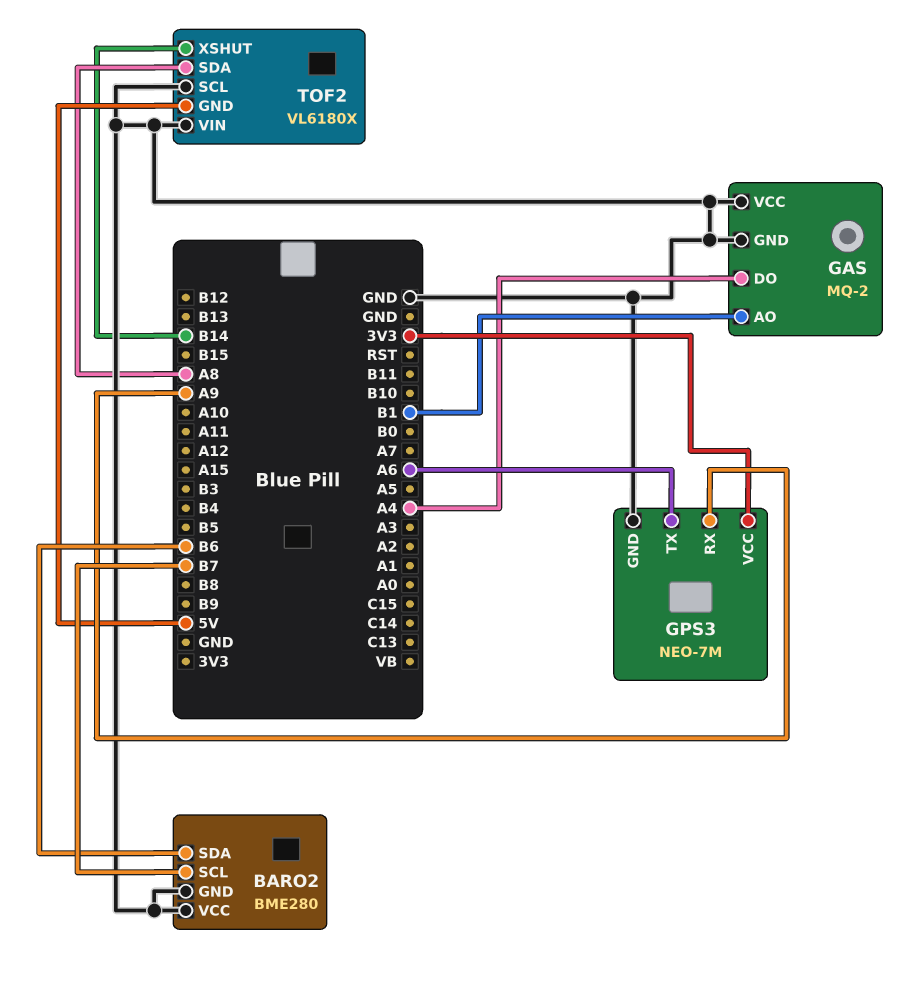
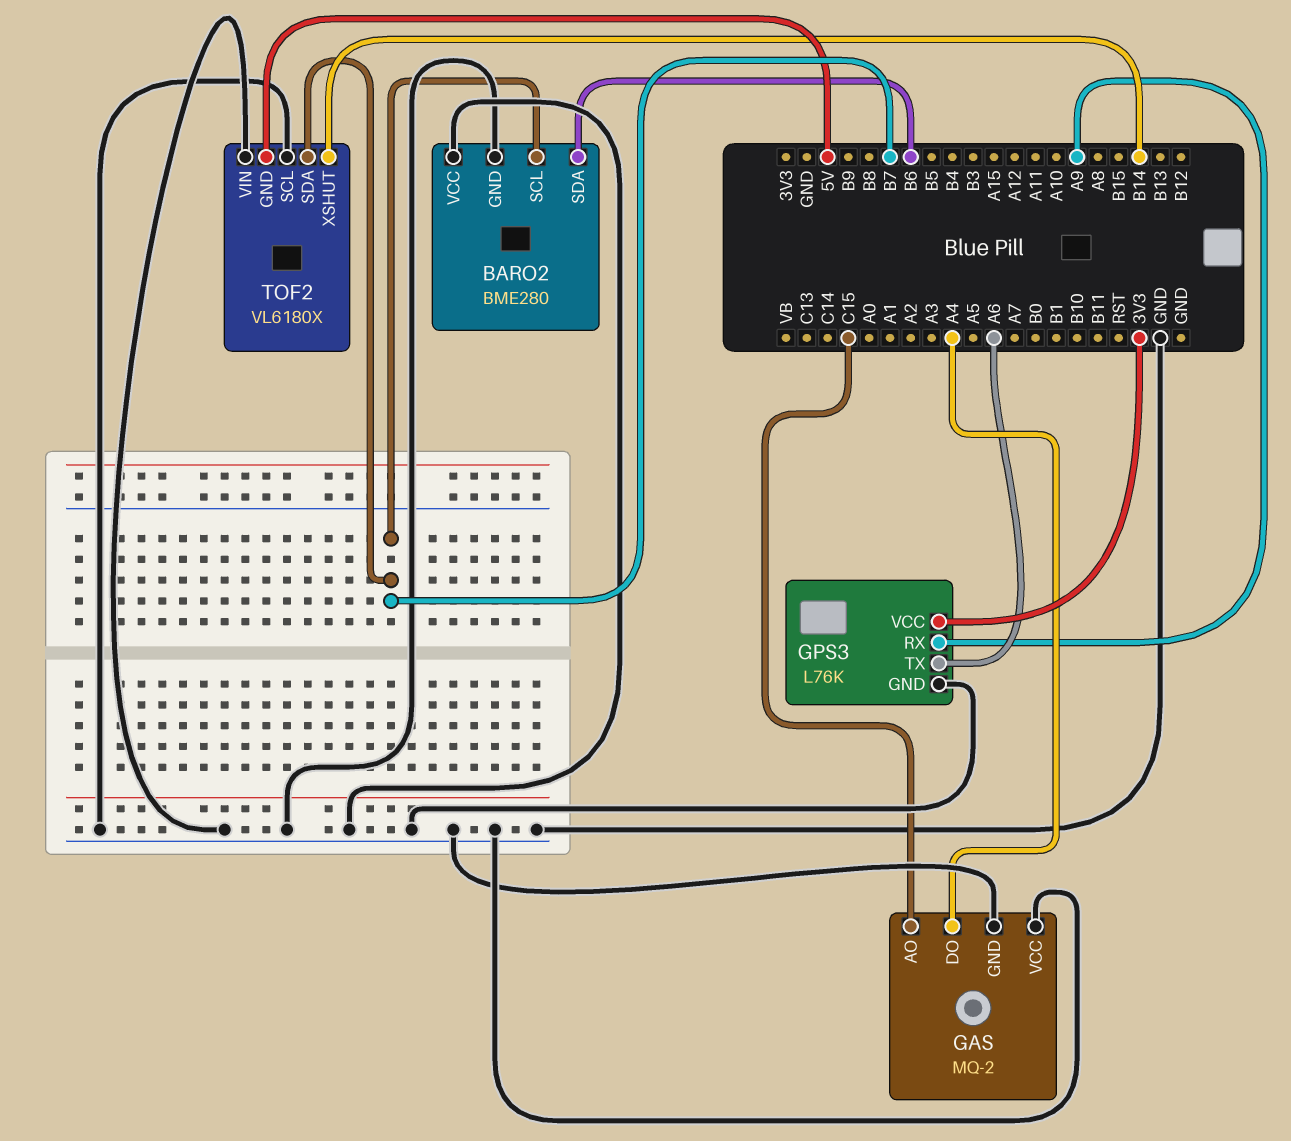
GAS pin AO: B1 -> C15
GPS3: NEO-7M -> L76K
TOF2 pin SDA: A8 -> B7

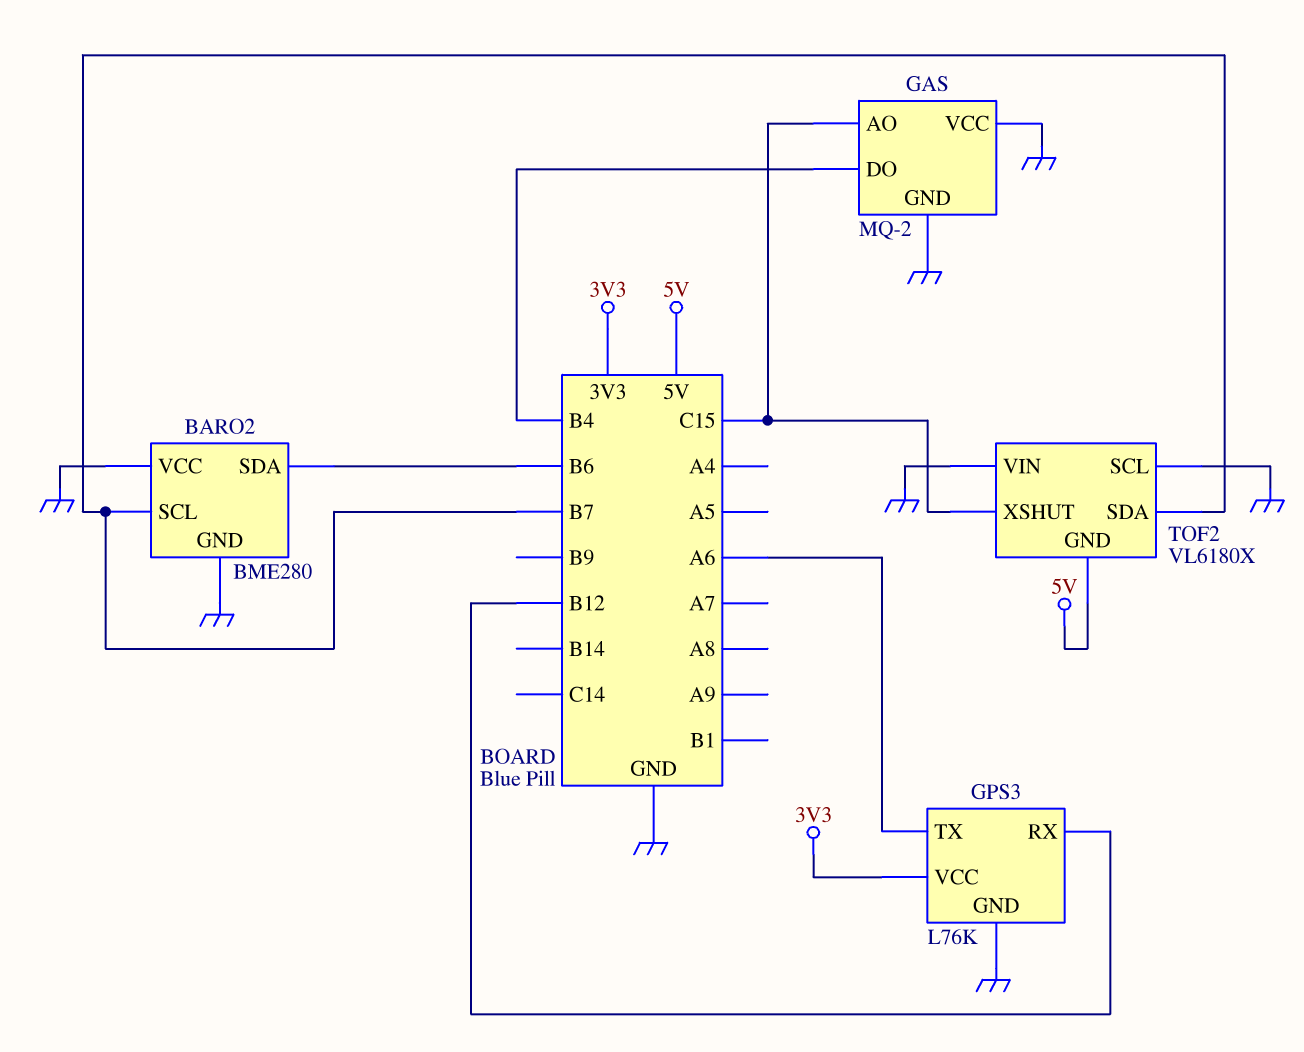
GAS pin DO: A4 -> B4
GPS3 pin RX: A9 -> B12
TOF2 pin XSHUT: B14 -> C15

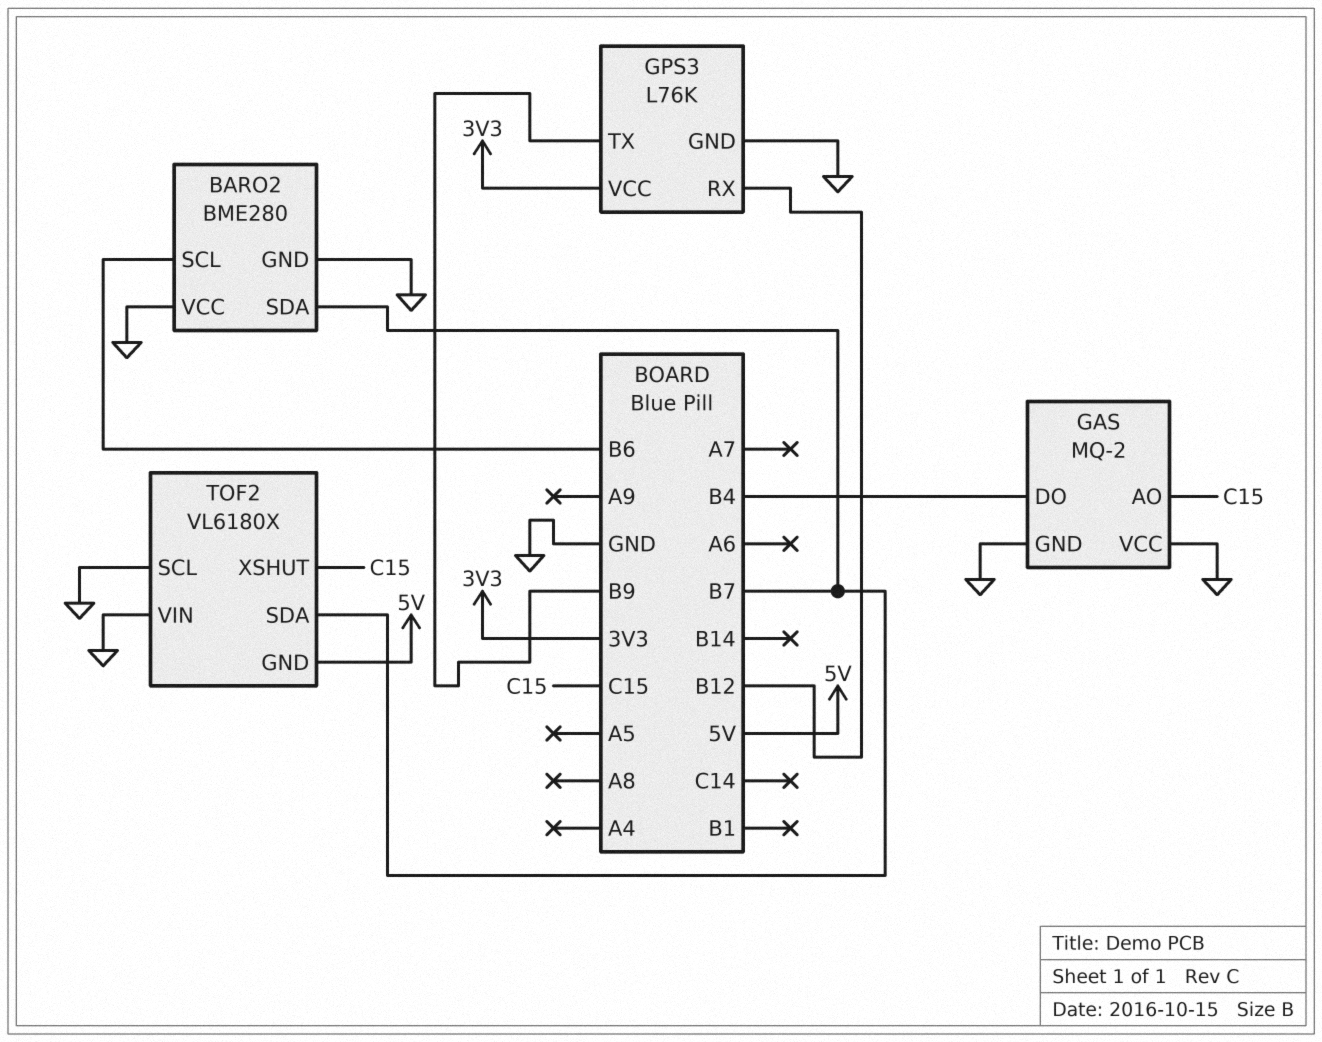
BARO2 pin SCL: B7 -> B6
BARO2 pin SDA: B6 -> B7
GPS3 pin TX: A6 -> B9

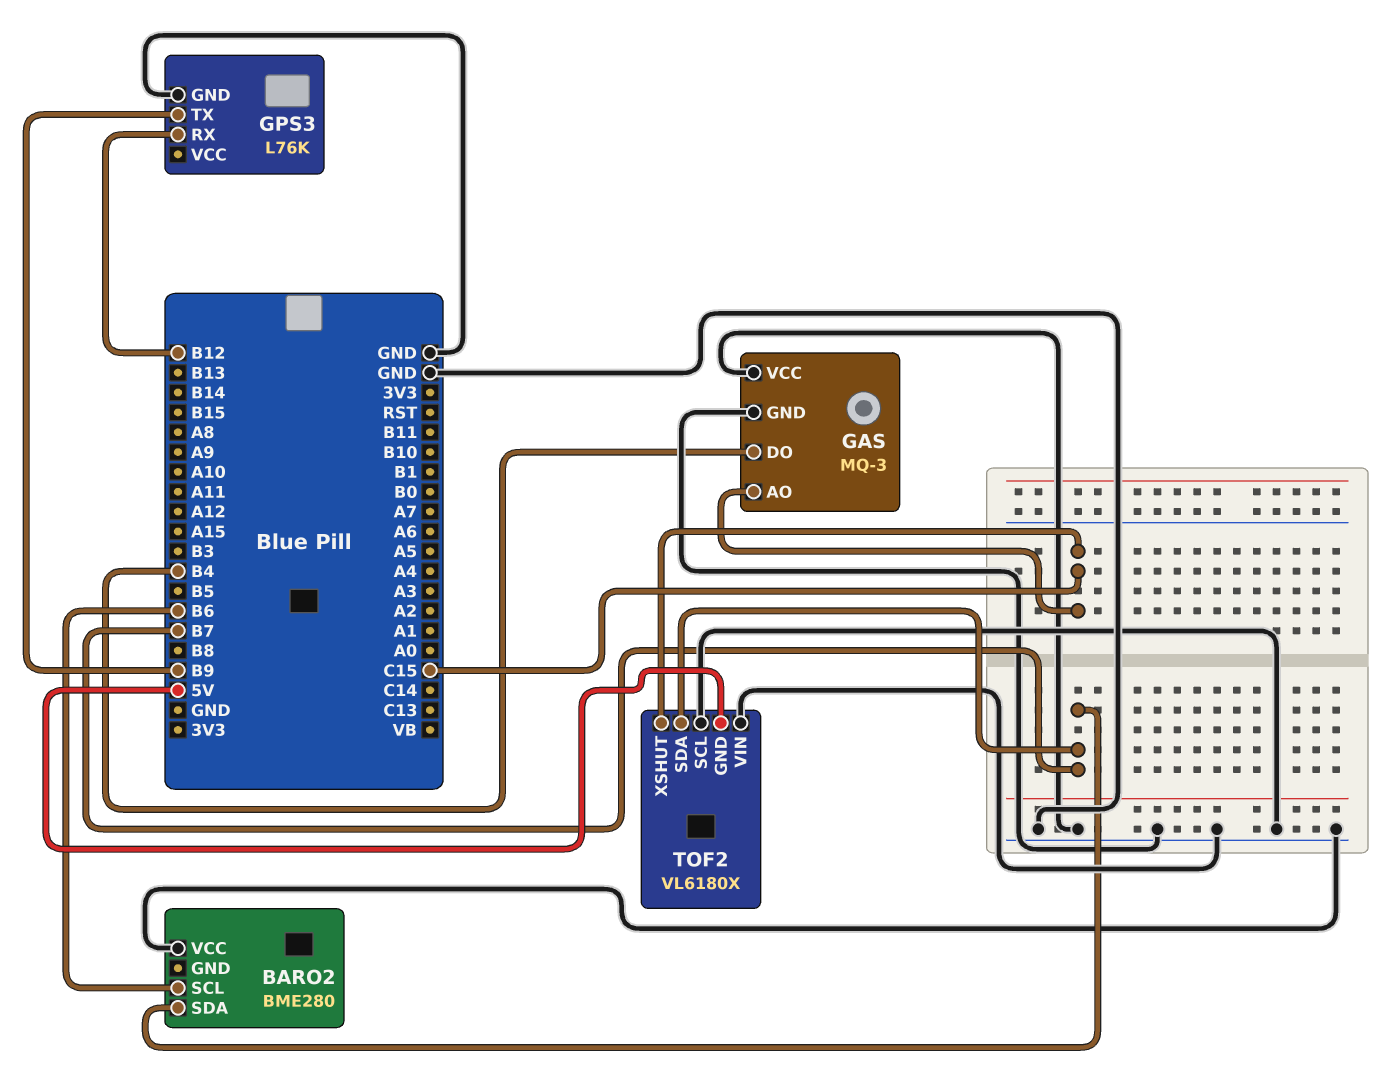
BARO2 pin GND: GND -> none
GAS: MQ-2 -> MQ-3
GPS3 pin VCC: 3V3 -> none

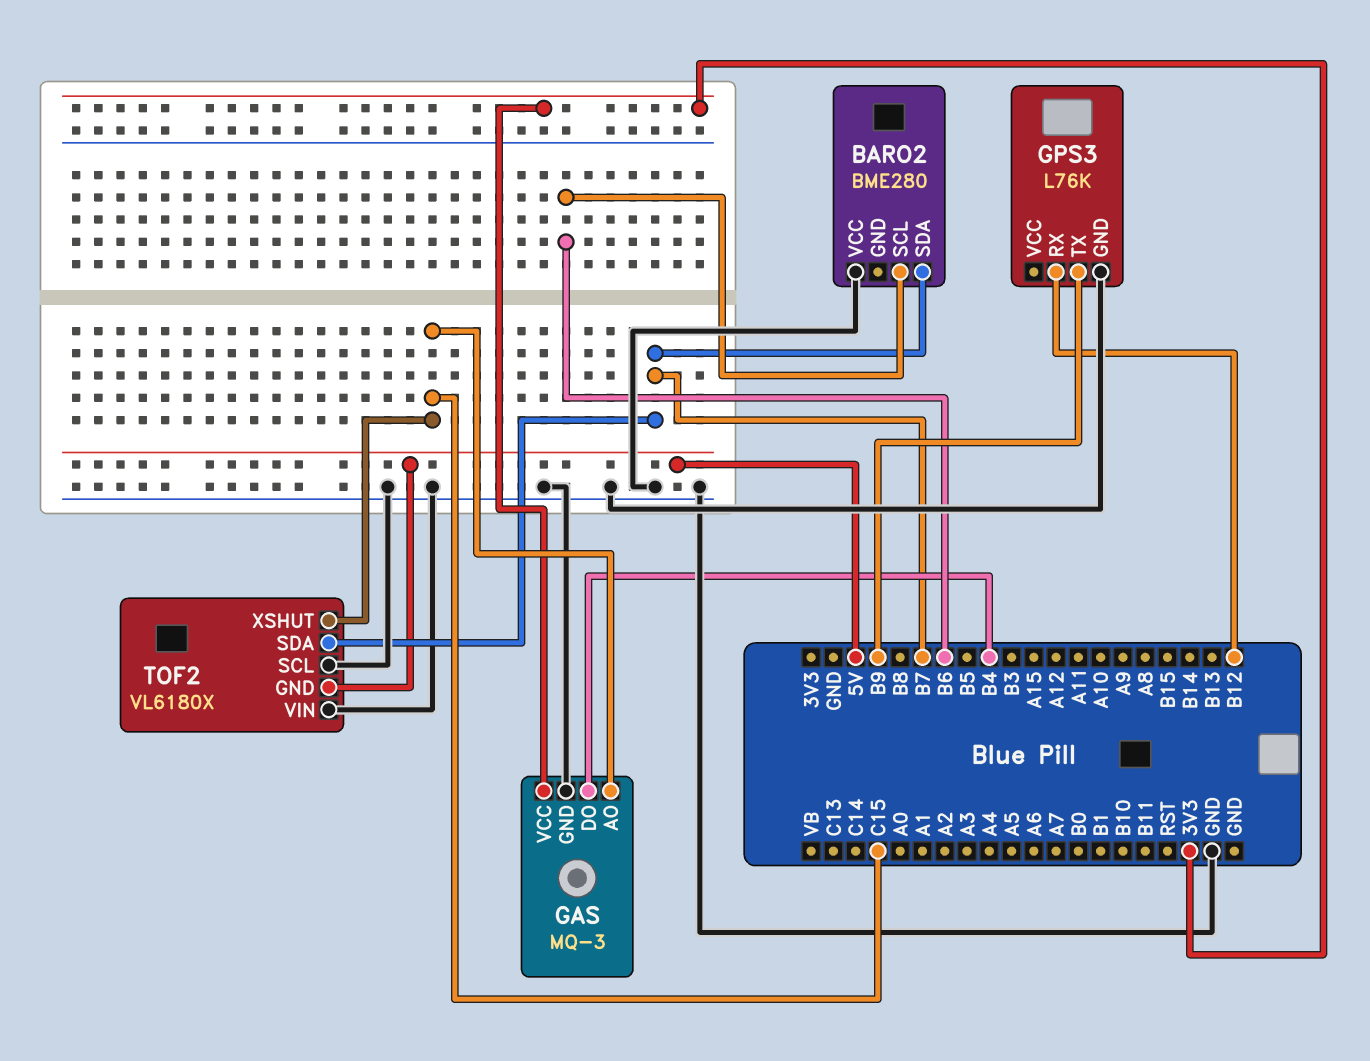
GAS pin VCC: GND -> 3V3

